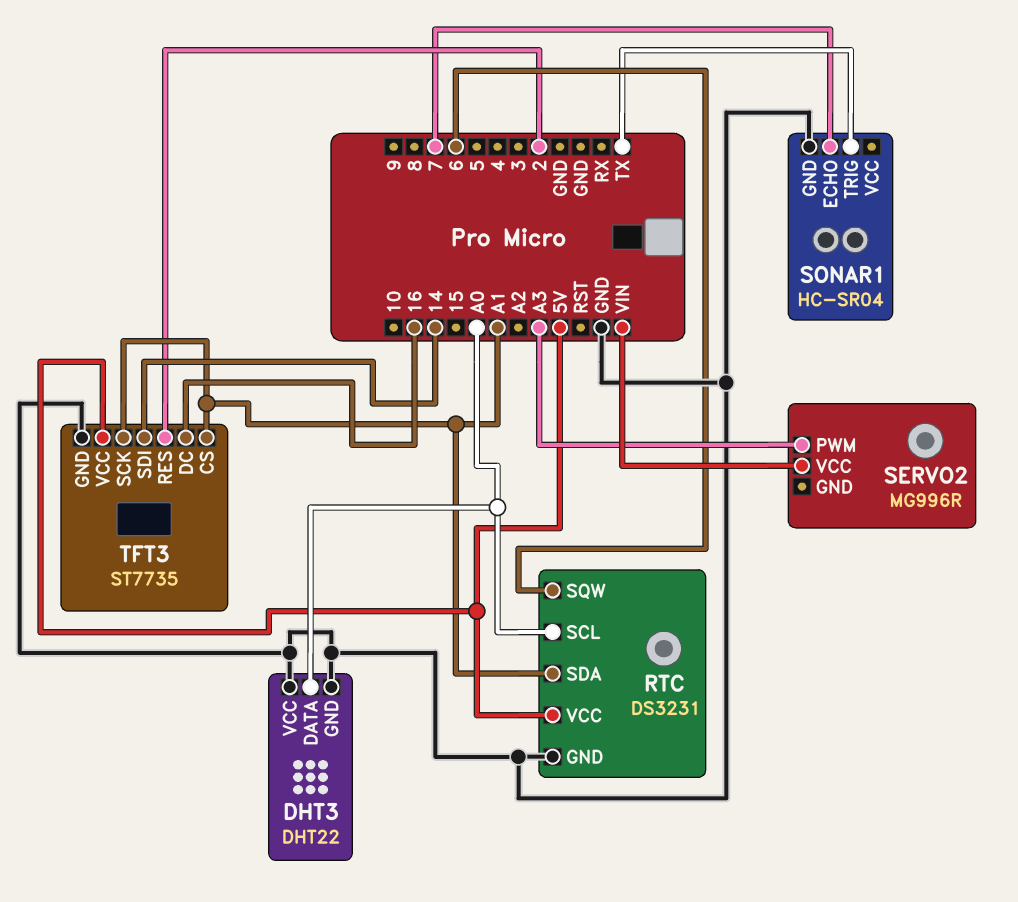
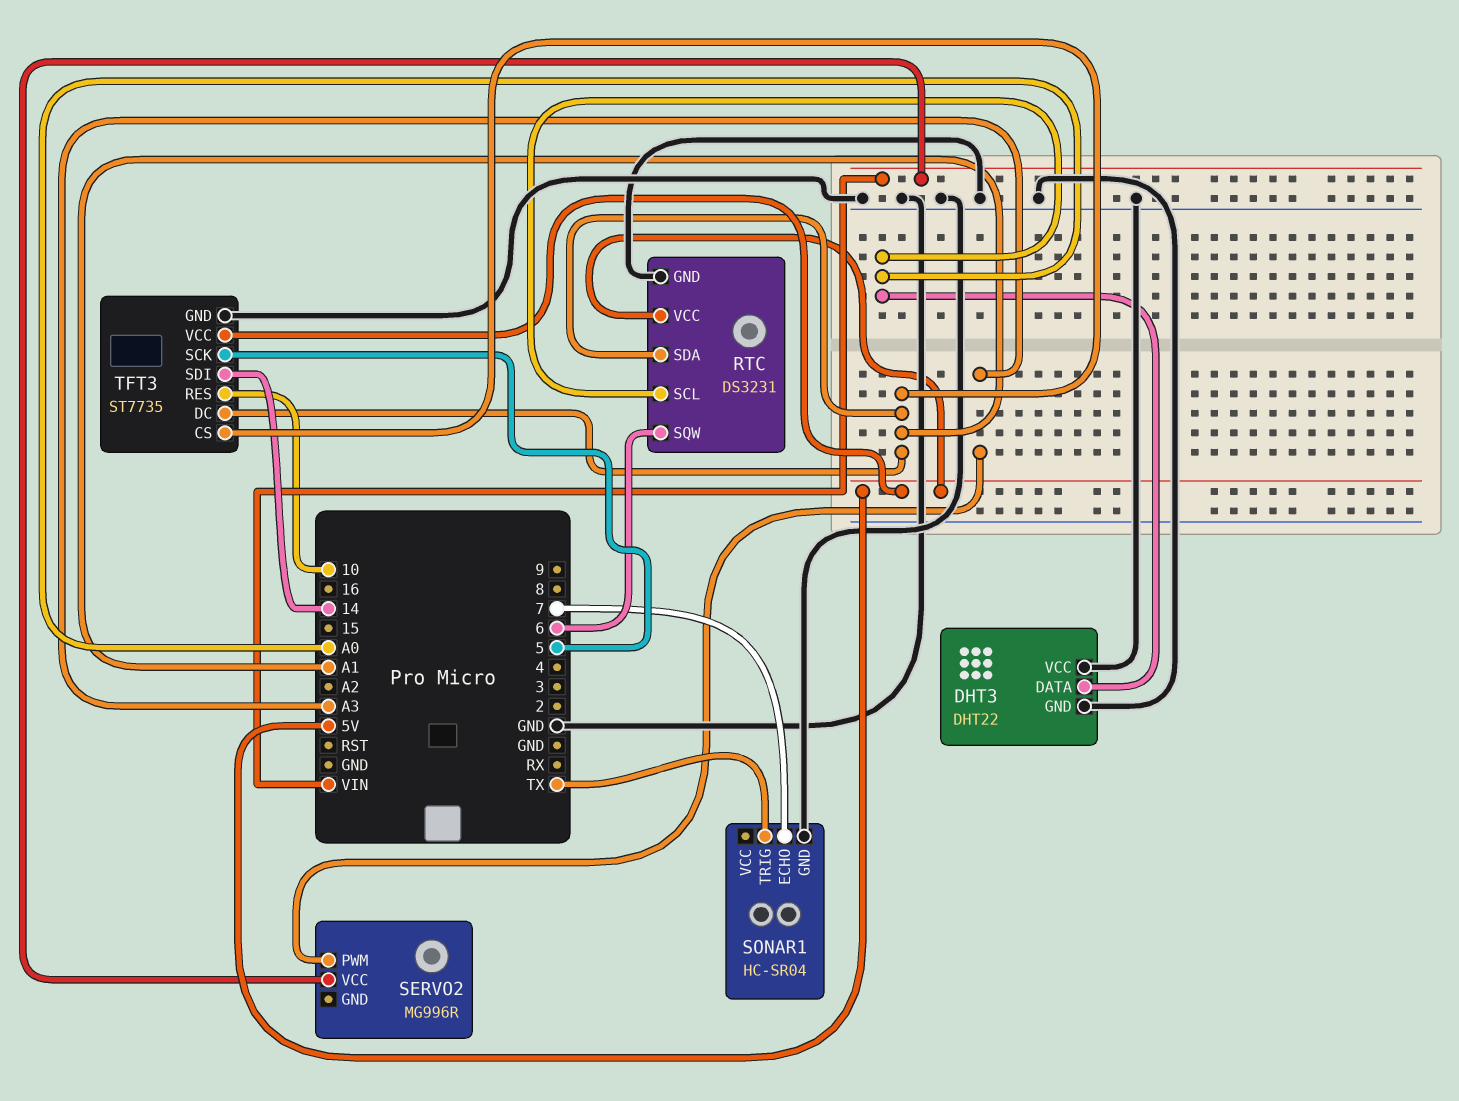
TFT3 pin DC: 16 -> A1
TFT3 pin RES: 2 -> 10
TFT3 pin SCK: A1 -> 5

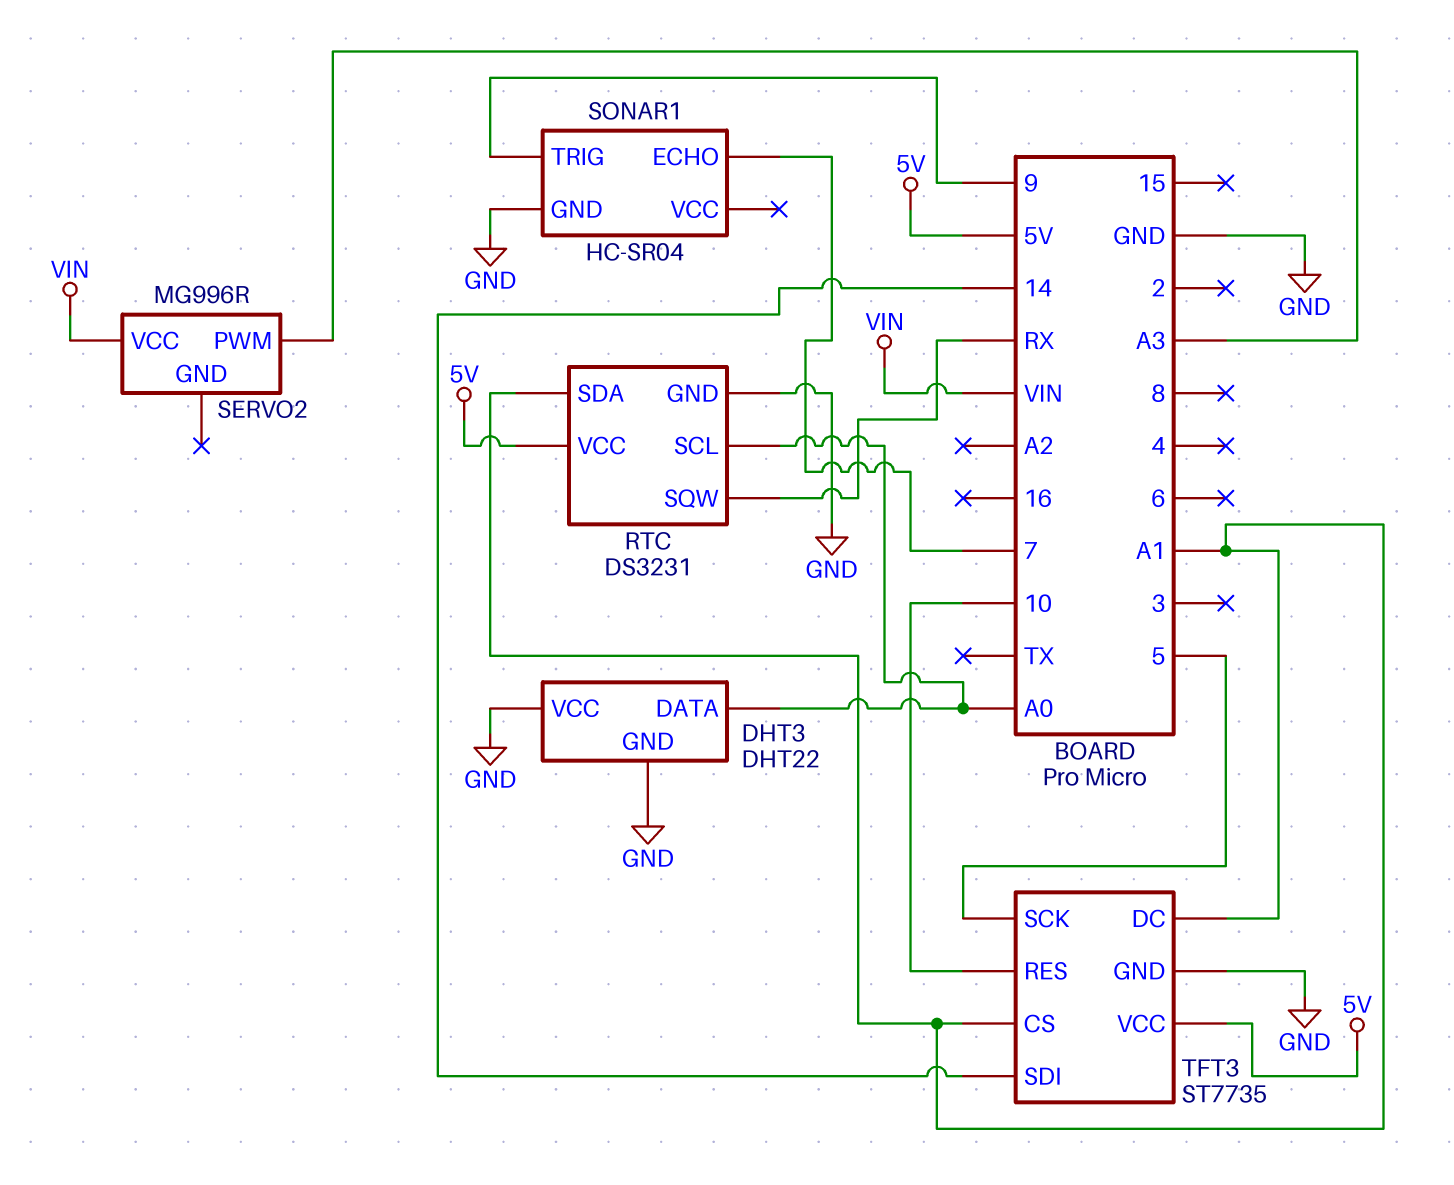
RTC pin SQW: 6 -> RX
SONAR1 pin TRIG: TX -> 9

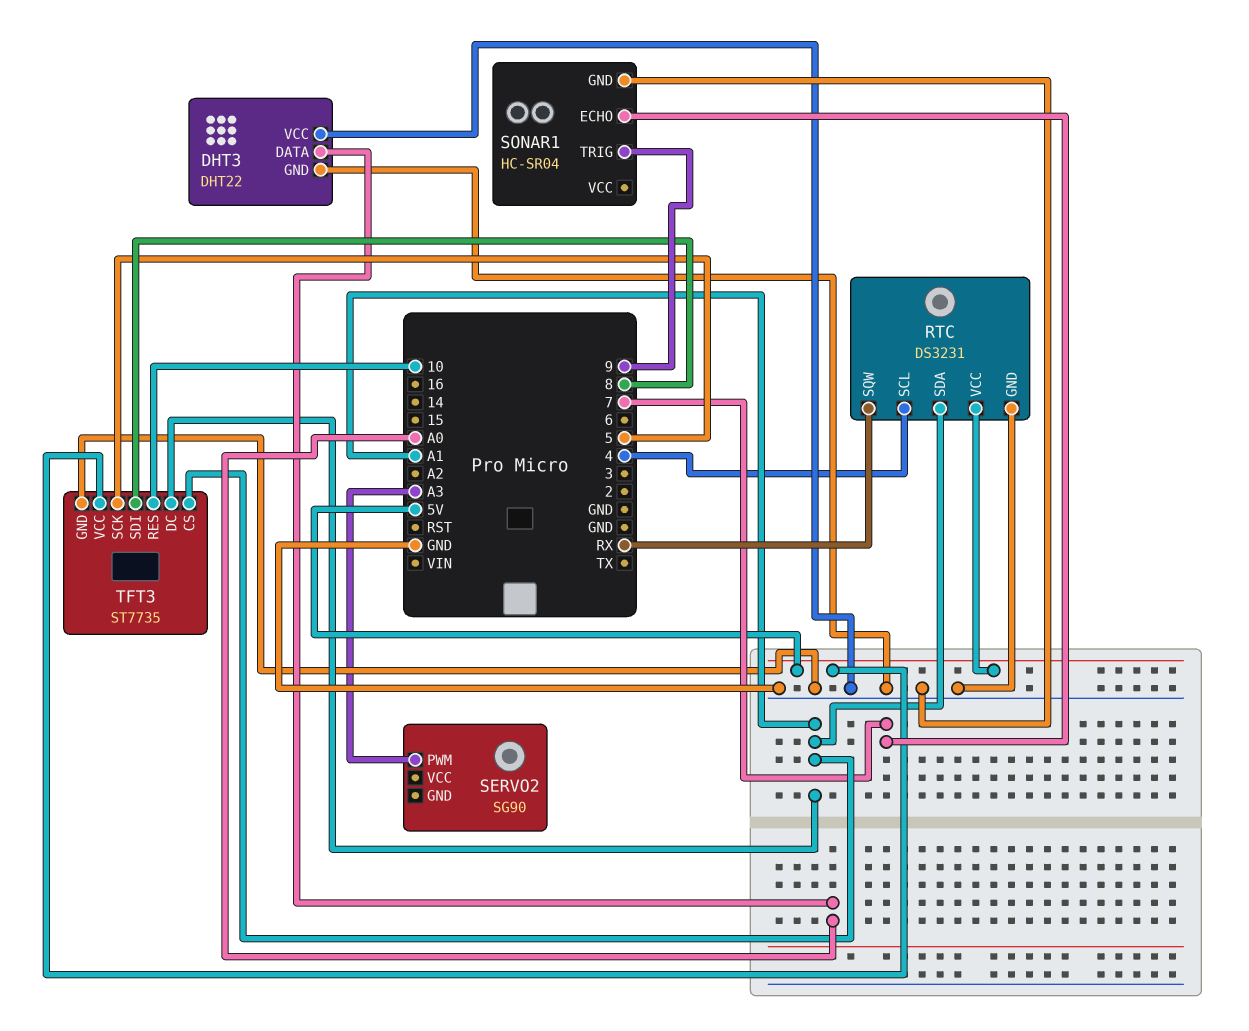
RTC pin SCL: A0 -> 4
SERVO2: MG996R -> SG90
SERVO2 pin VCC: VIN -> none
TFT3 pin SDI: 14 -> 8

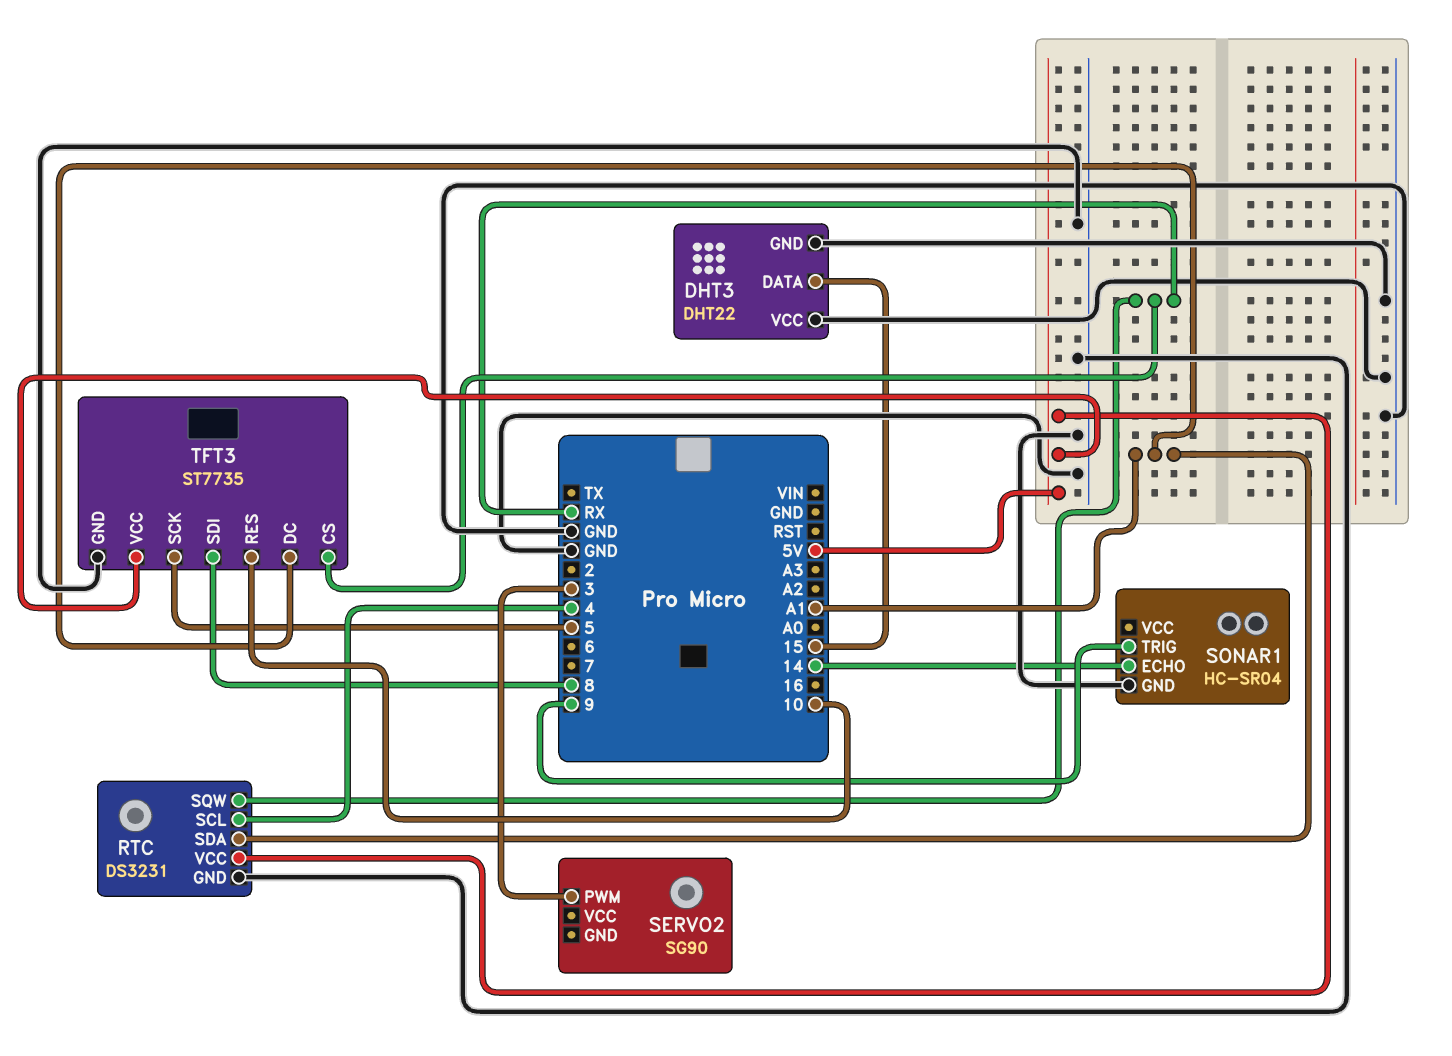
DHT3 pin DATA: A0 -> 15
SERVO2 pin PWM: A3 -> 3
SONAR1 pin ECHO: 7 -> 14
TFT3 pin CS: A1 -> RX

